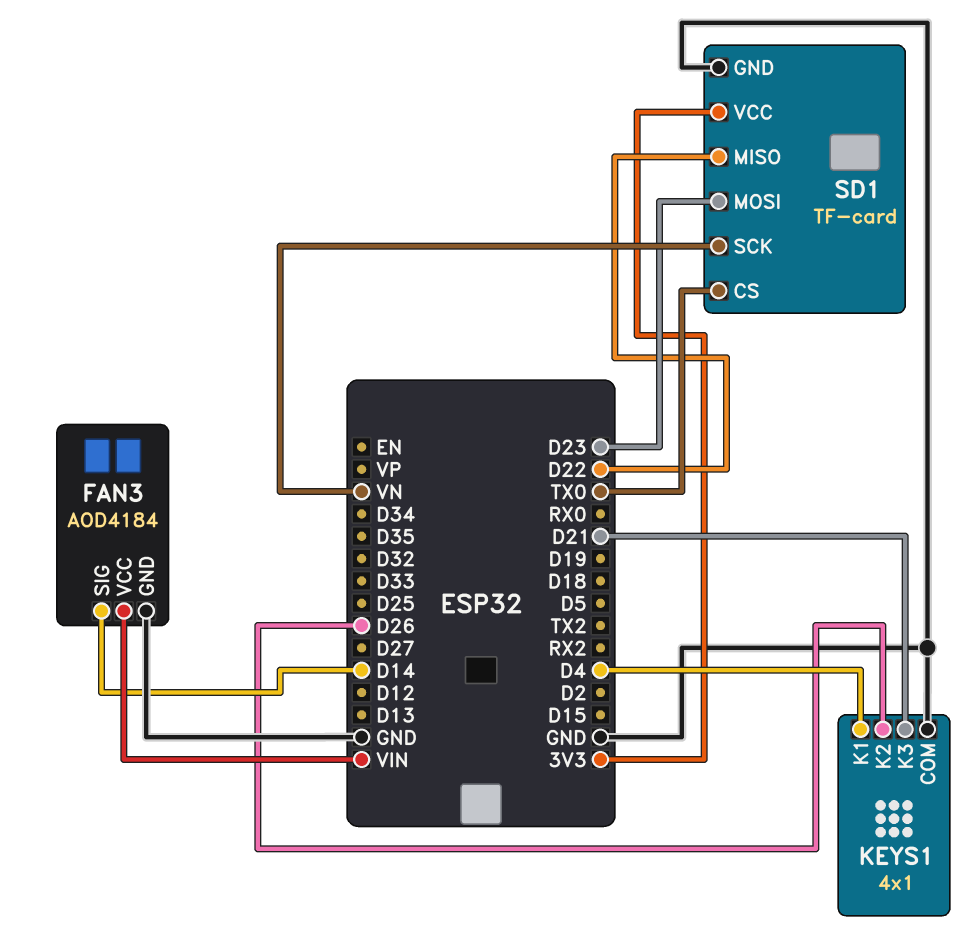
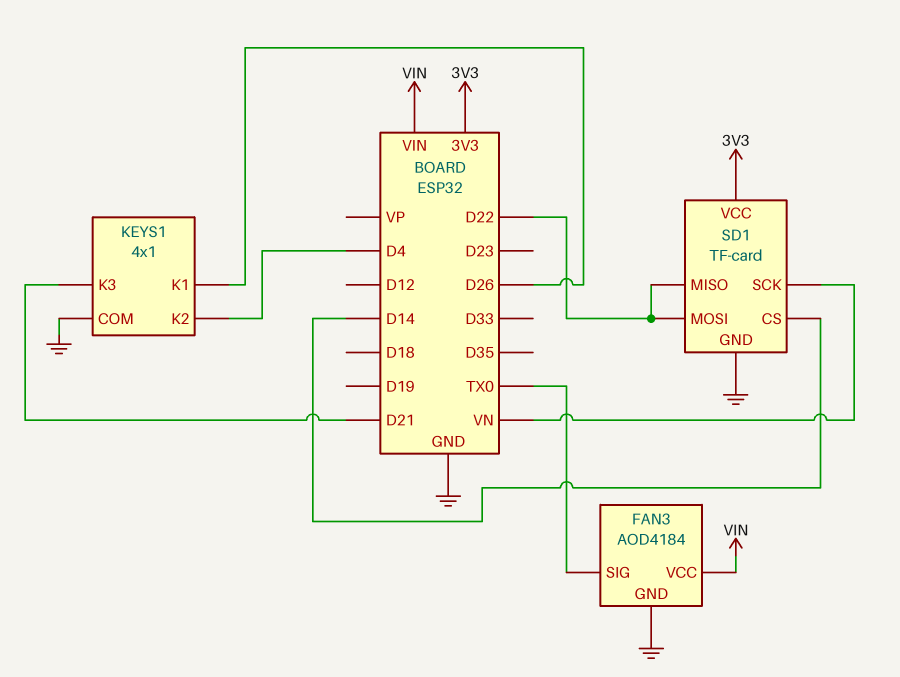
FAN3 pin SIG: D14 -> TX0
KEYS1 pin K1: D4 -> D26
KEYS1 pin K2: D26 -> D4
SD1 pin CS: TX0 -> D14
SD1 pin MOSI: D23 -> D22

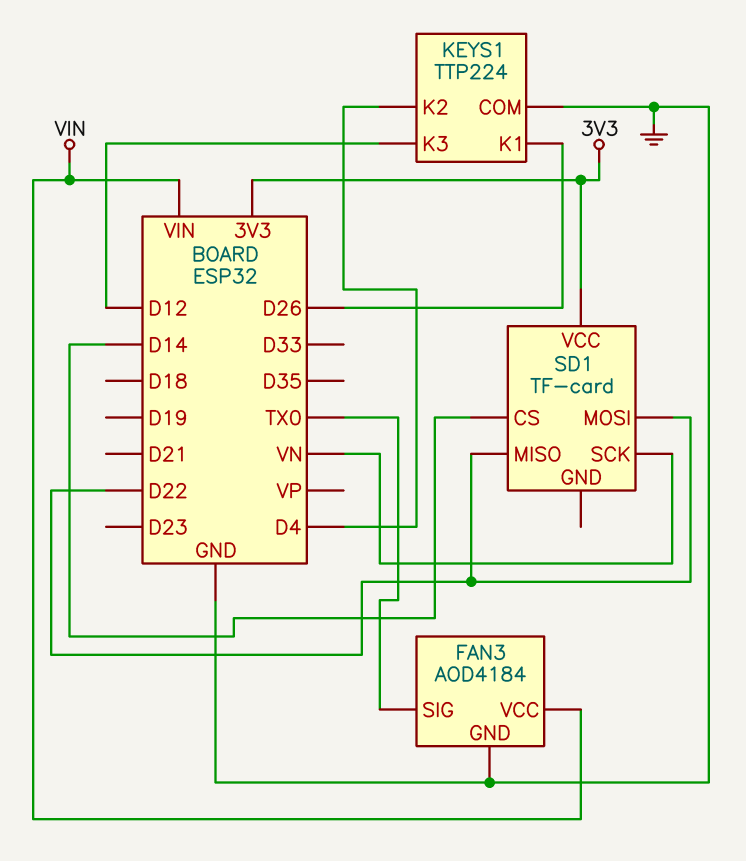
KEYS1: 4x1 -> TTP224
KEYS1 pin K3: D21 -> D12
SD1 pin GND: GND -> none

